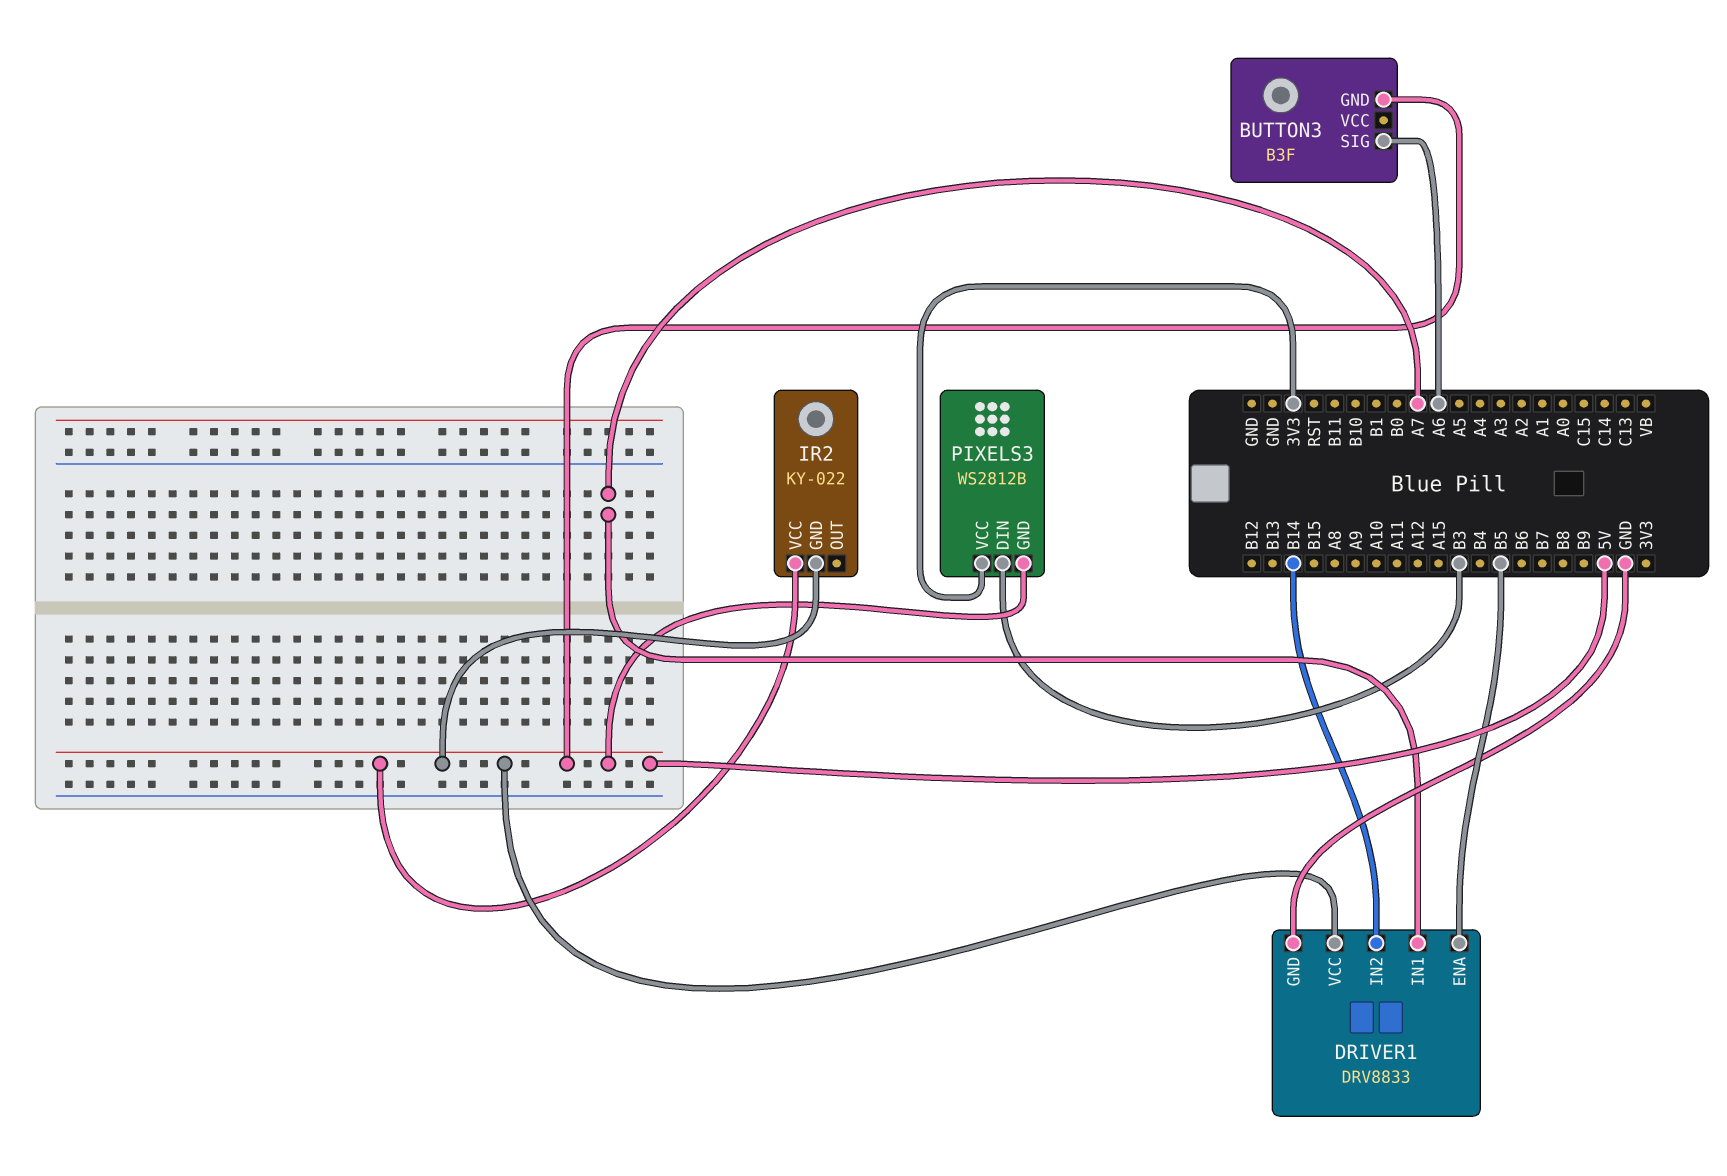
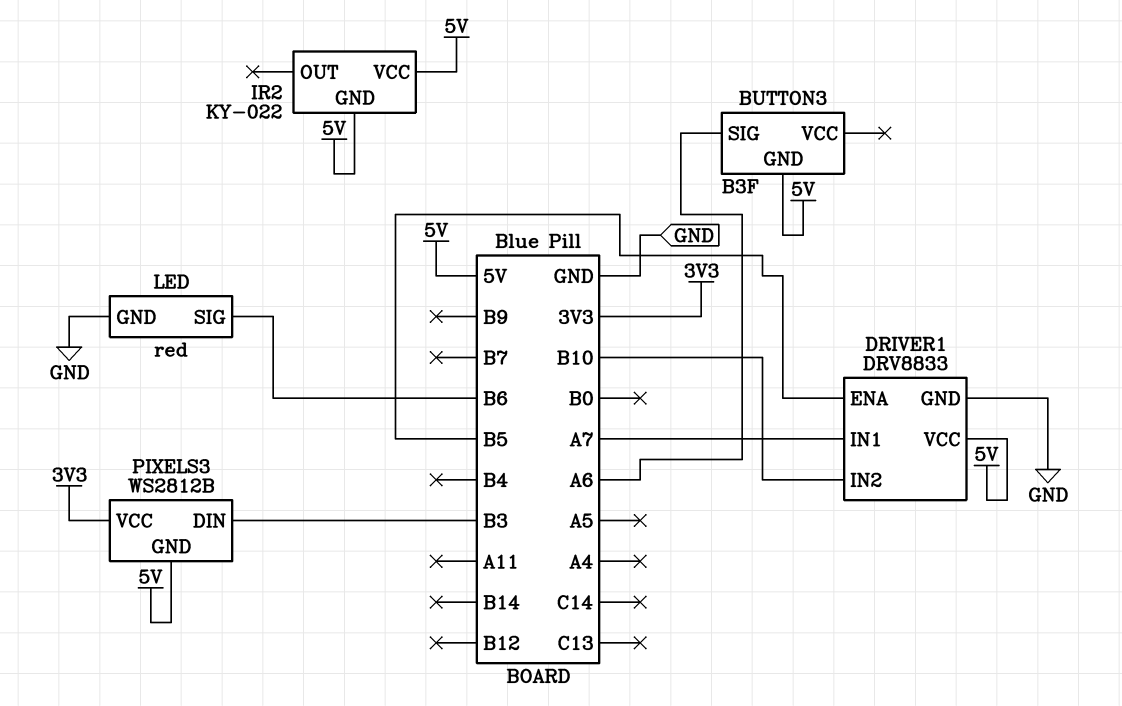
DRIVER1 pin IN2: B14 -> B10
LED: none -> red
LED pin GND: none -> GND
LED pin SIG: none -> B6

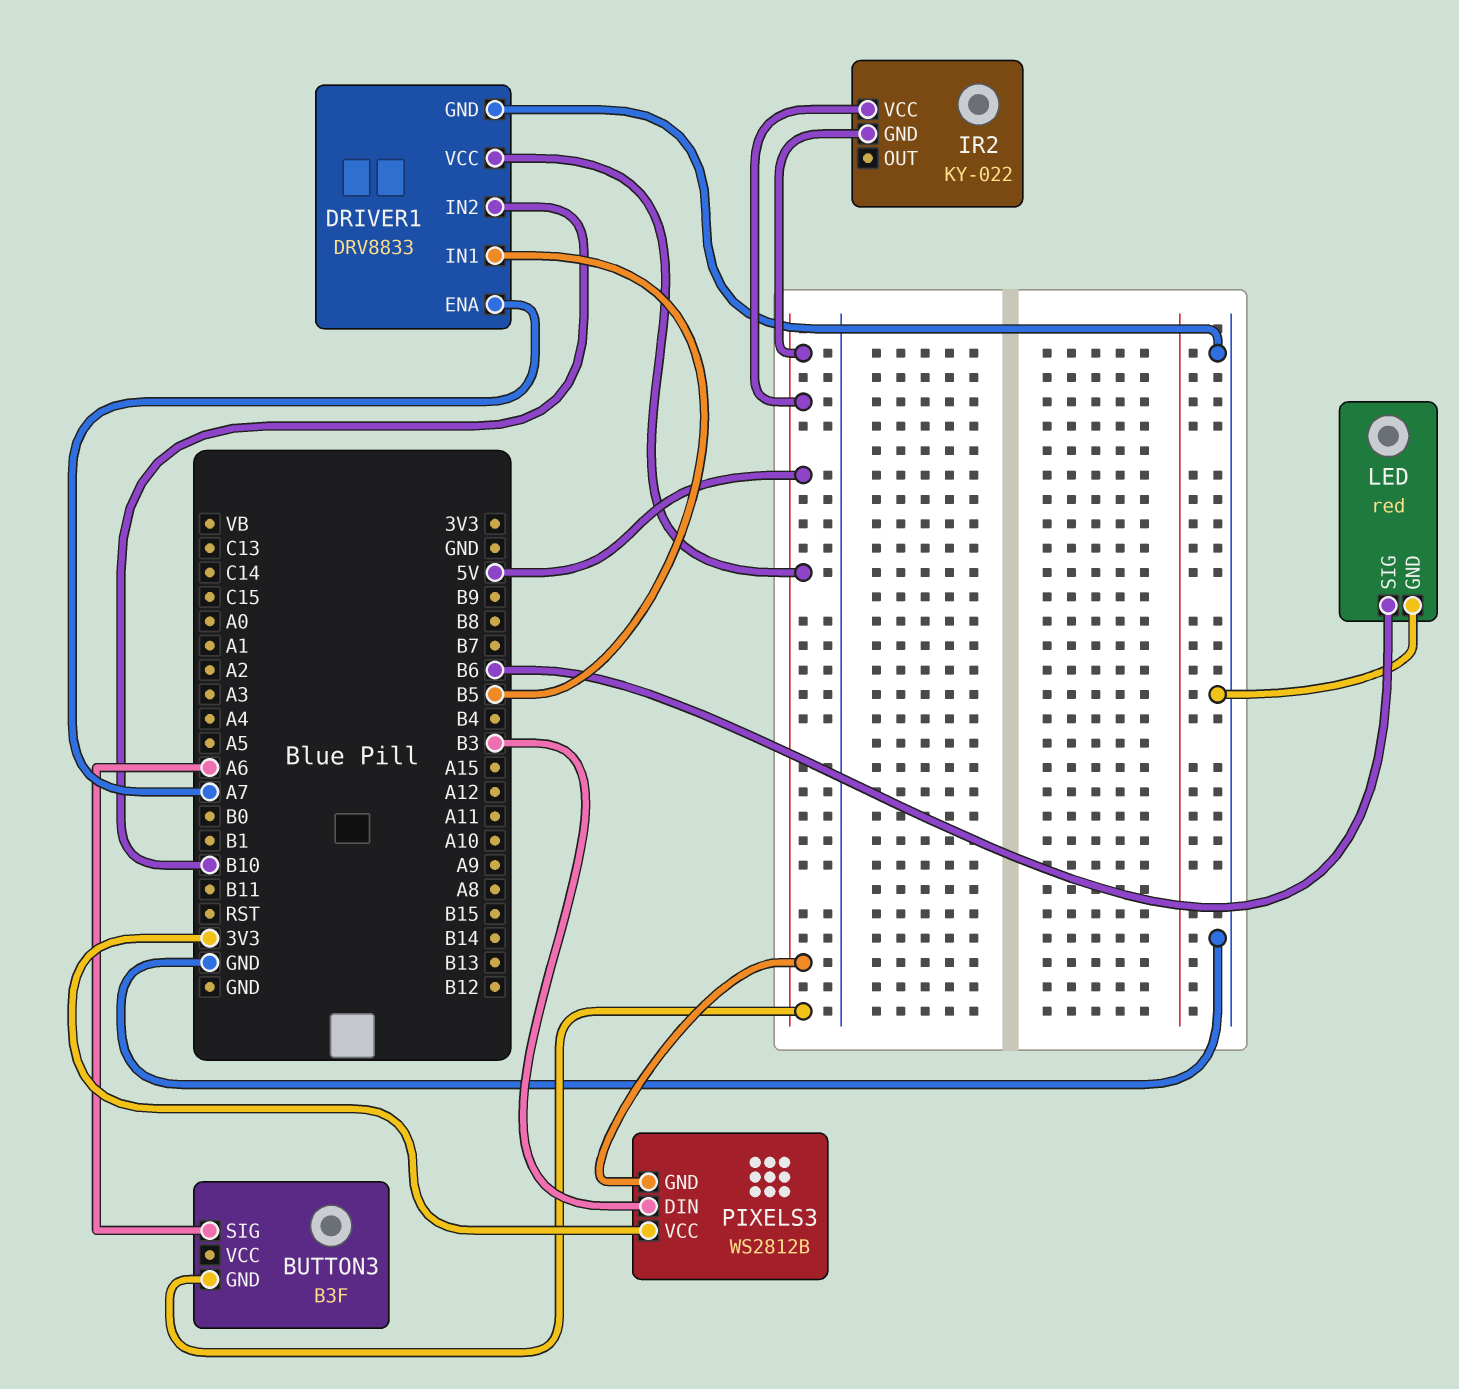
DRIVER1 pin ENA: B5 -> A7
DRIVER1 pin IN1: A7 -> B5

